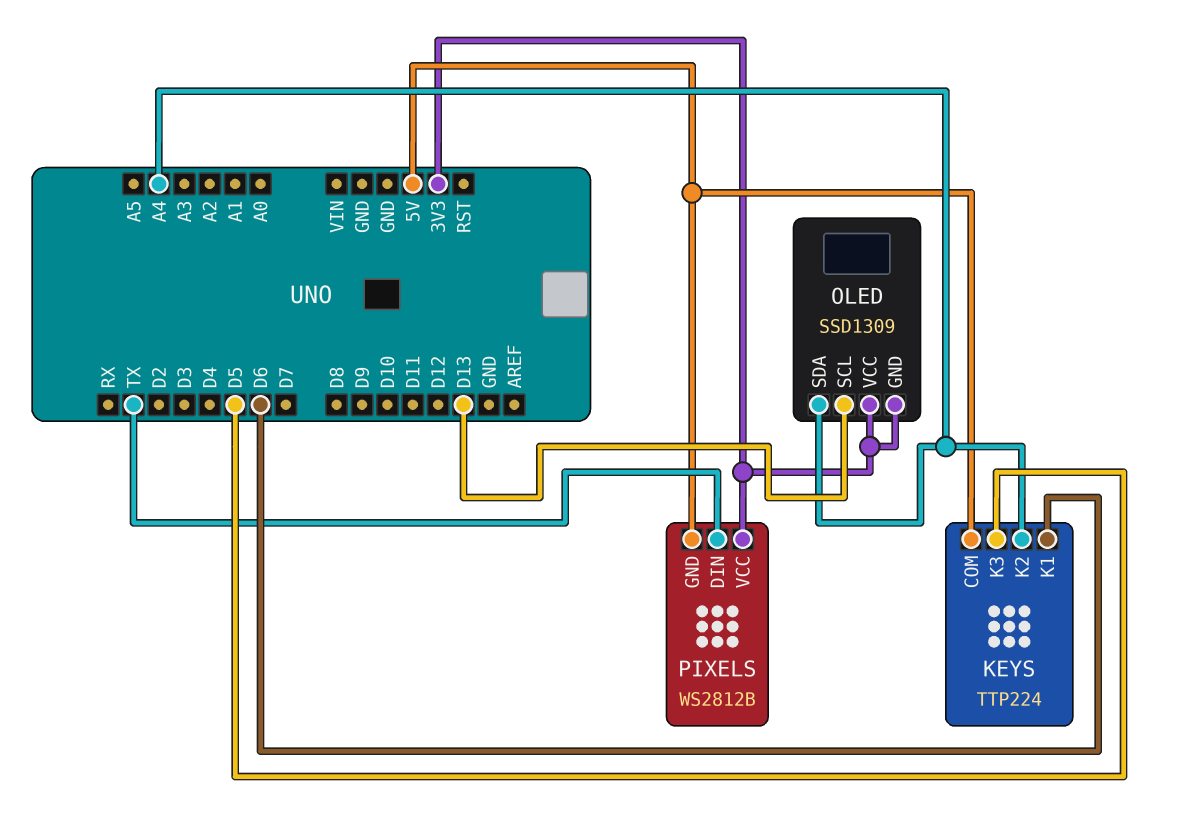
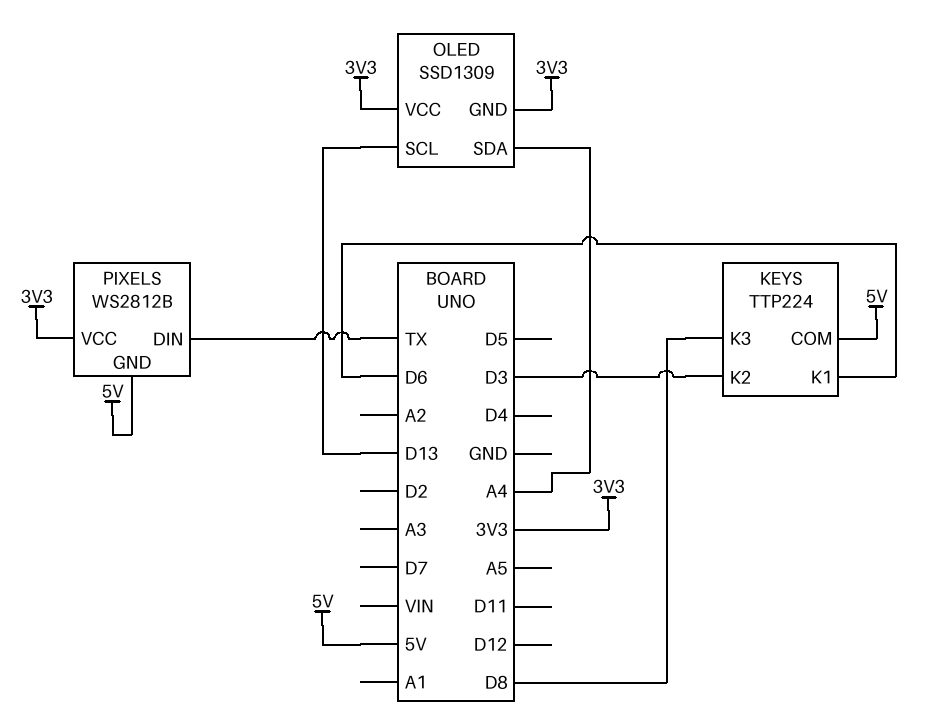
KEYS pin K2: A4 -> D3
KEYS pin K3: D5 -> D8

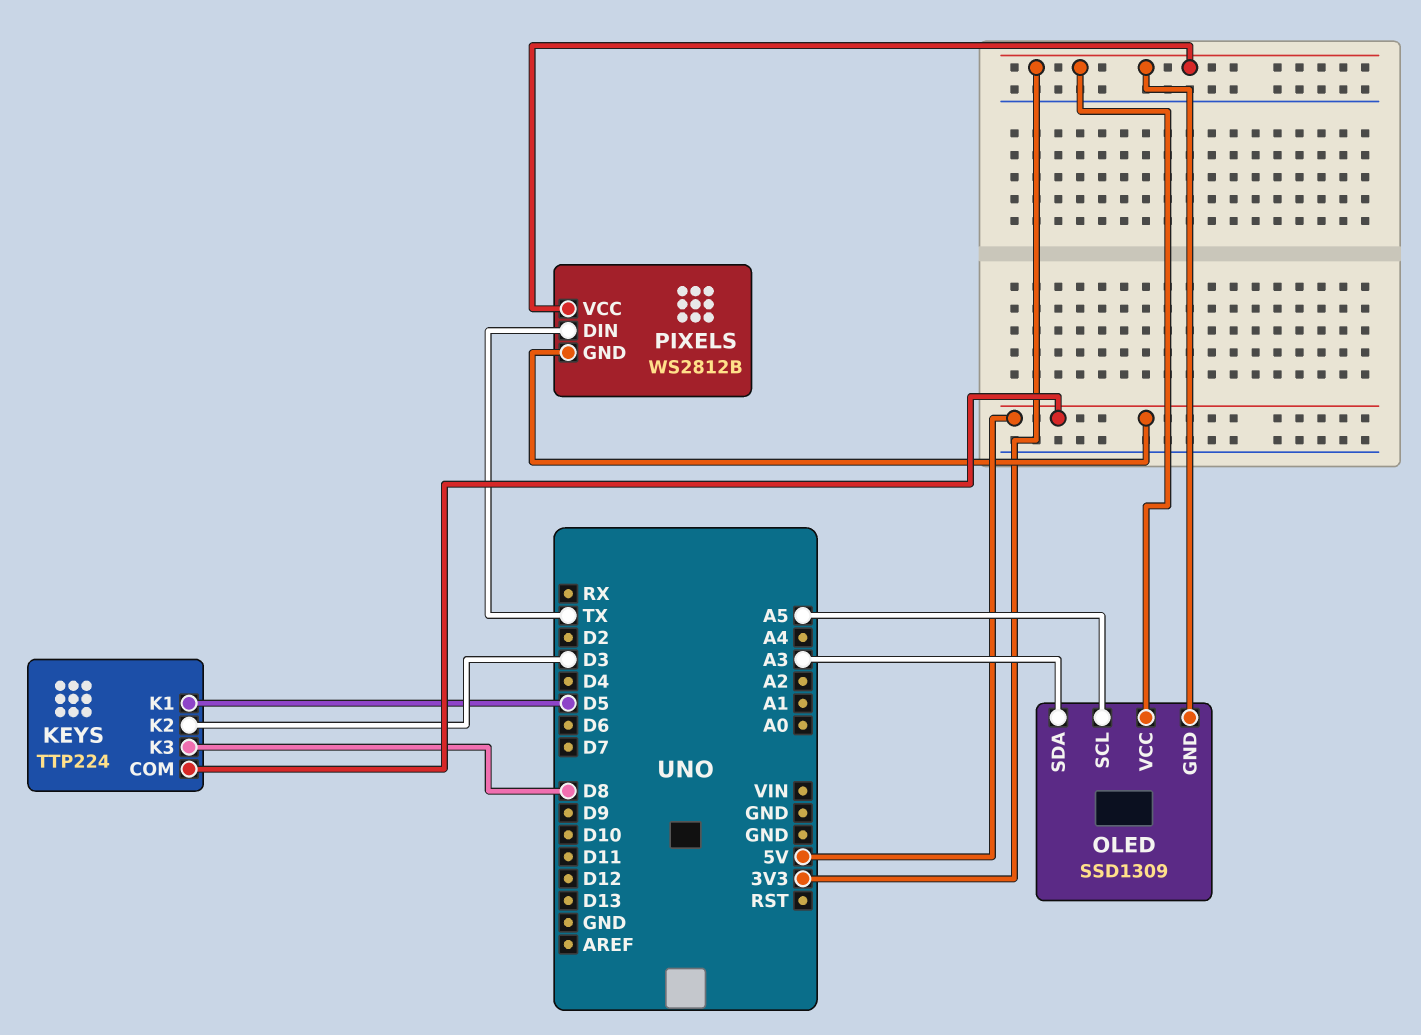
KEYS pin K1: D6 -> D5
OLED pin SCL: D13 -> A5
OLED pin SDA: A4 -> A3

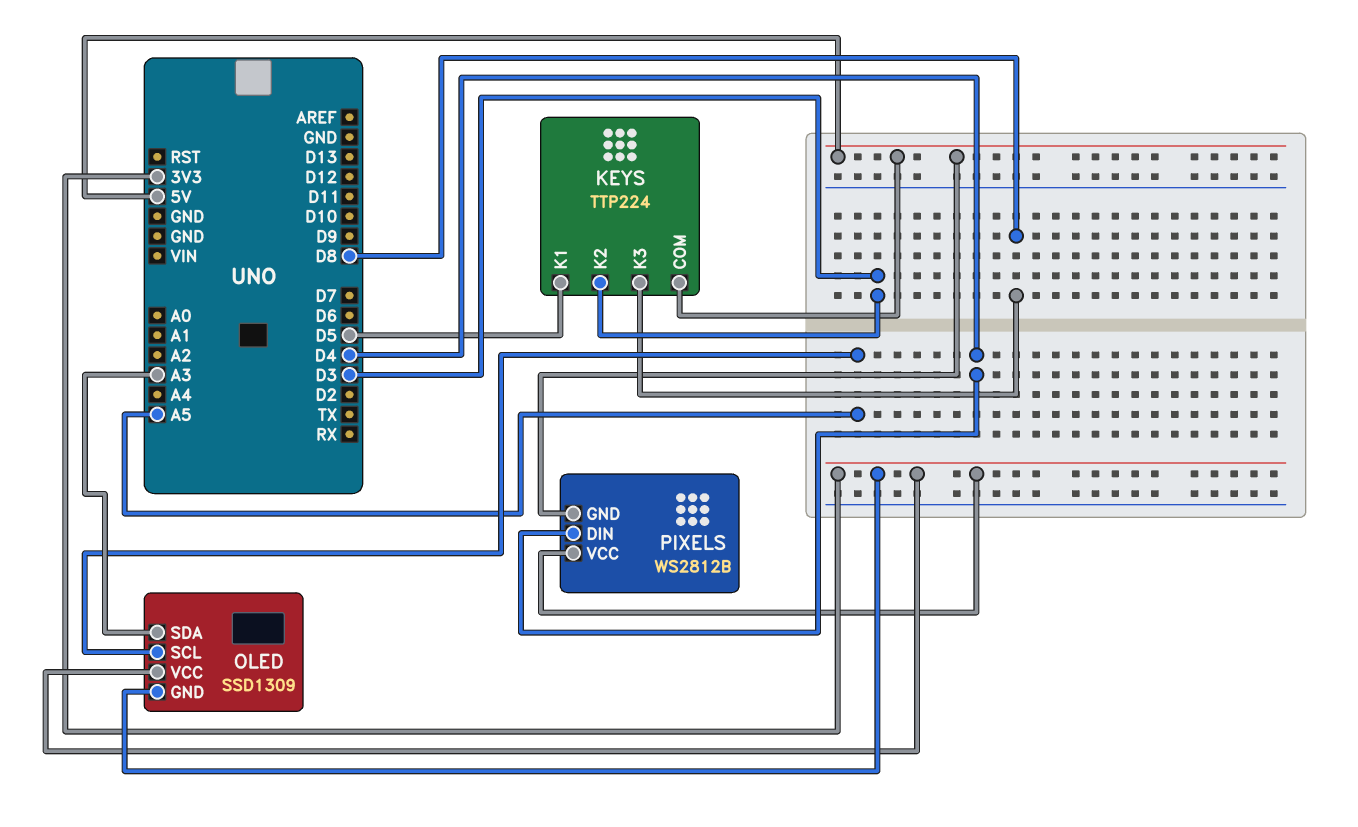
PIXELS pin DIN: TX -> D4

